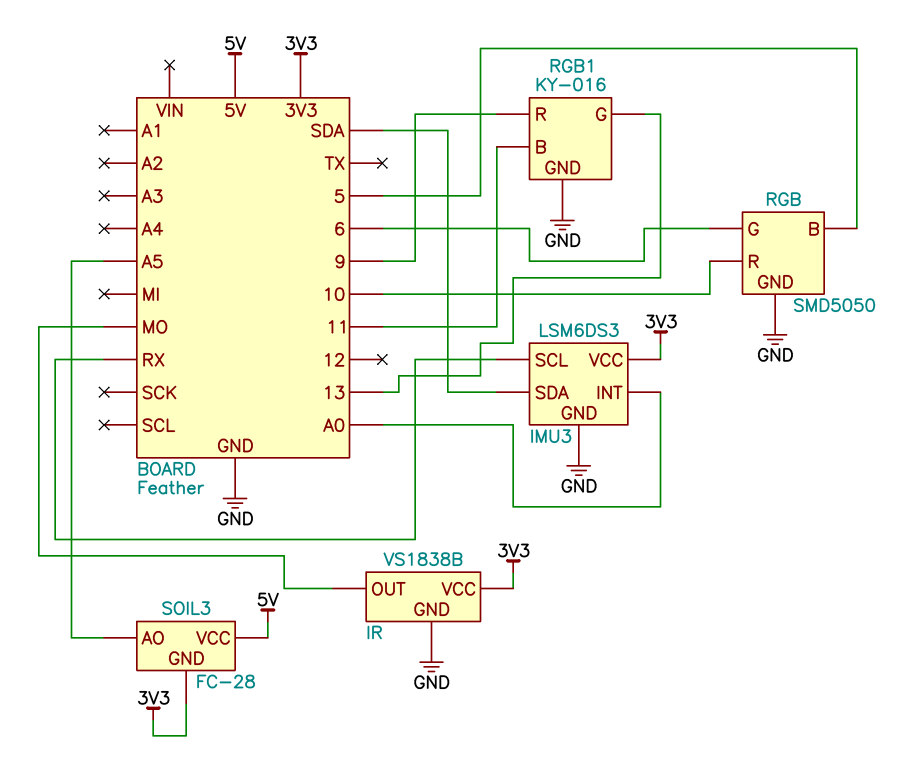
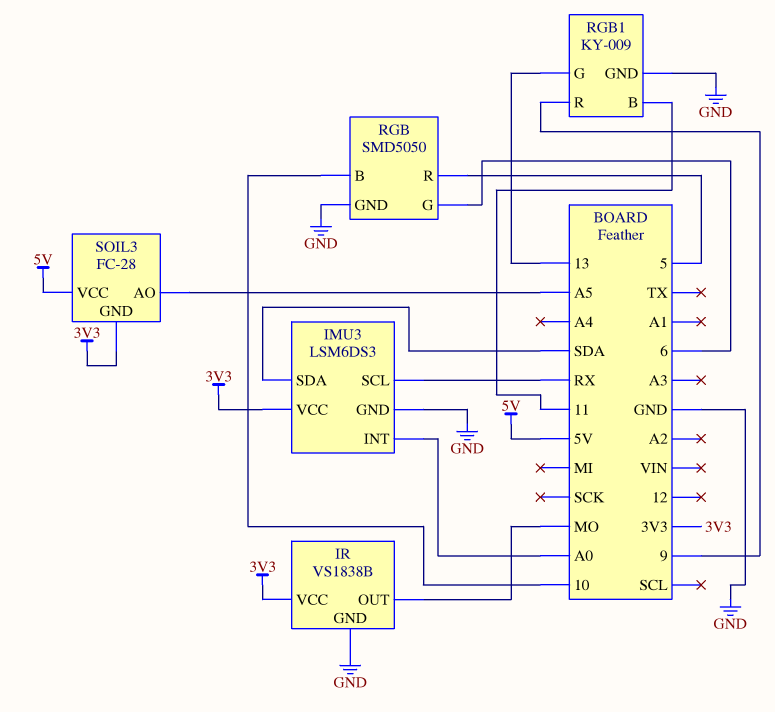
RGB pin B: 5 -> 10
RGB pin R: 10 -> 5
RGB1: KY-016 -> KY-009

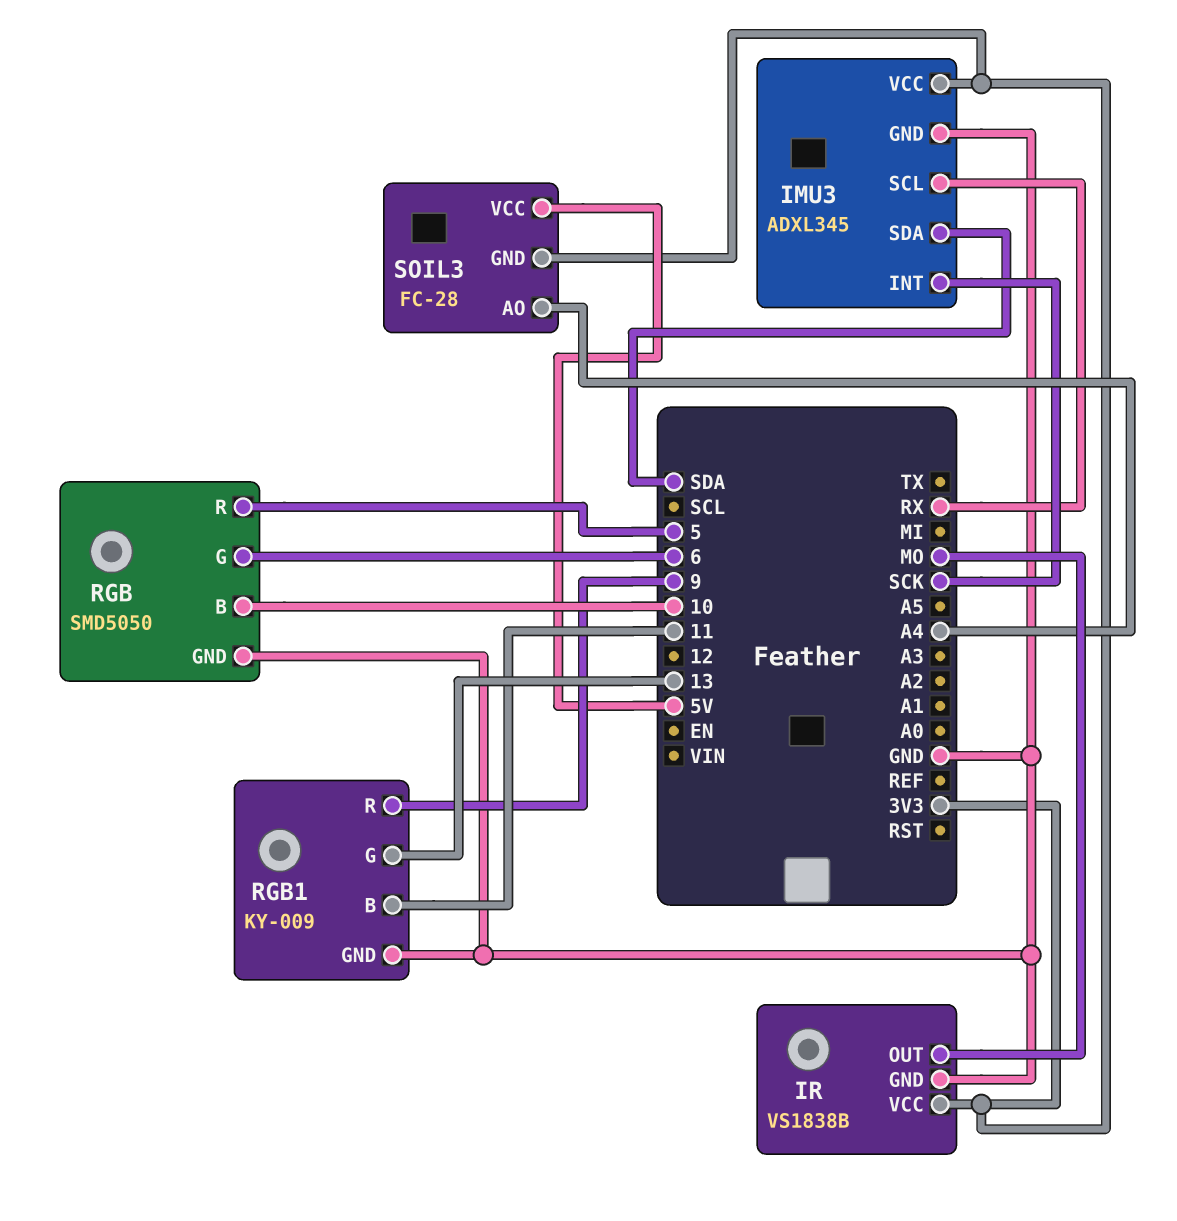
IMU3: LSM6DS3 -> ADXL345
IMU3 pin INT: A0 -> SCK
SOIL3 pin AO: A5 -> A4

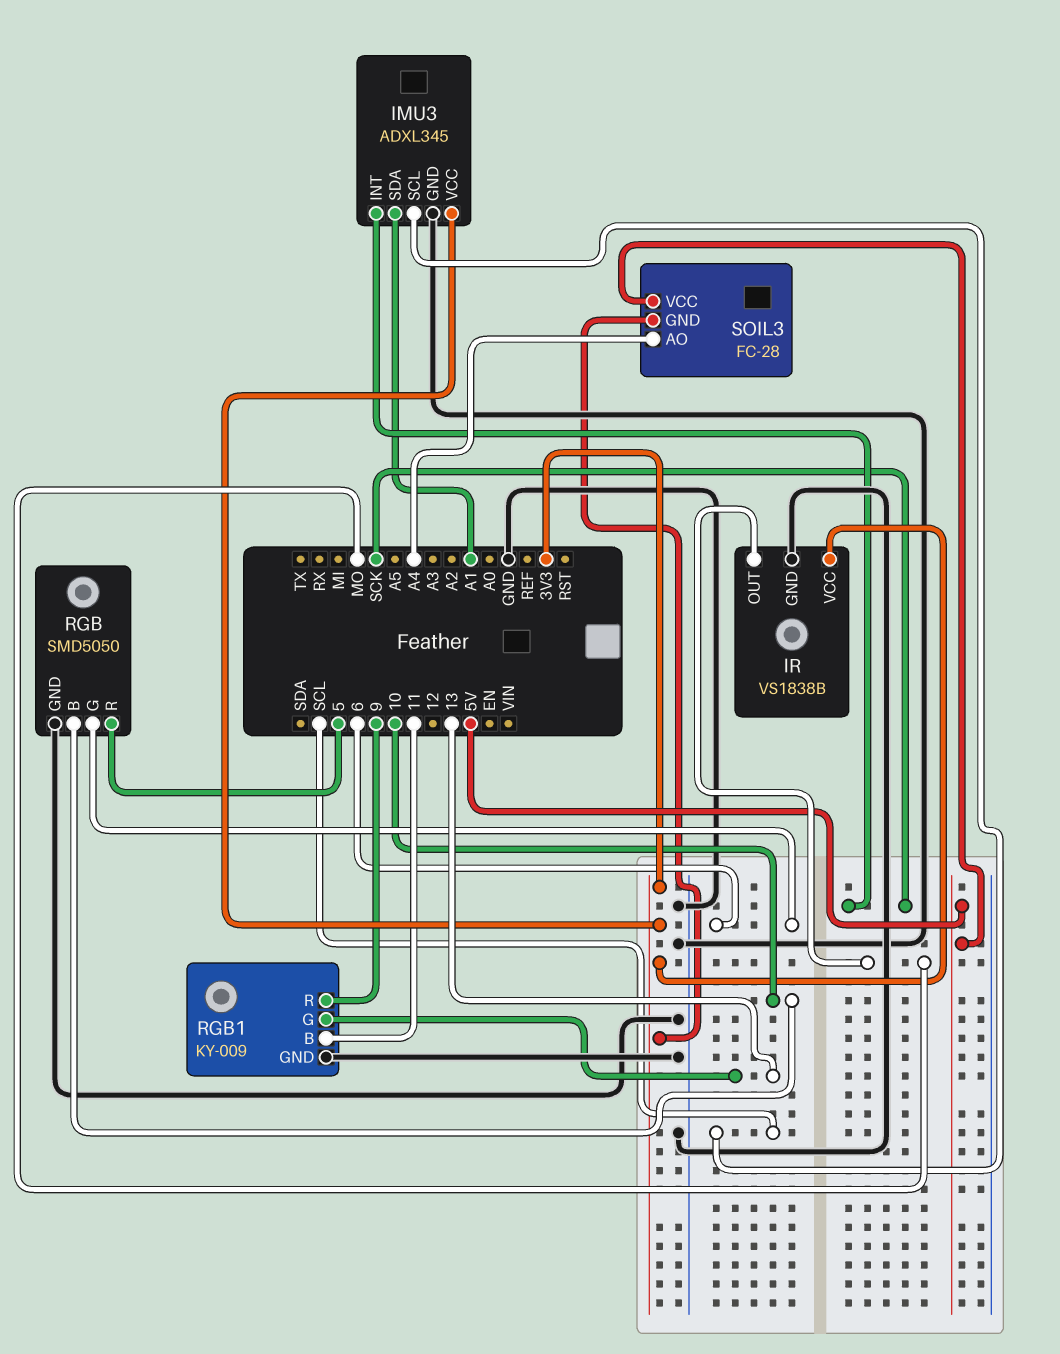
IMU3 pin SCL: RX -> SCL
IMU3 pin SDA: SDA -> A1

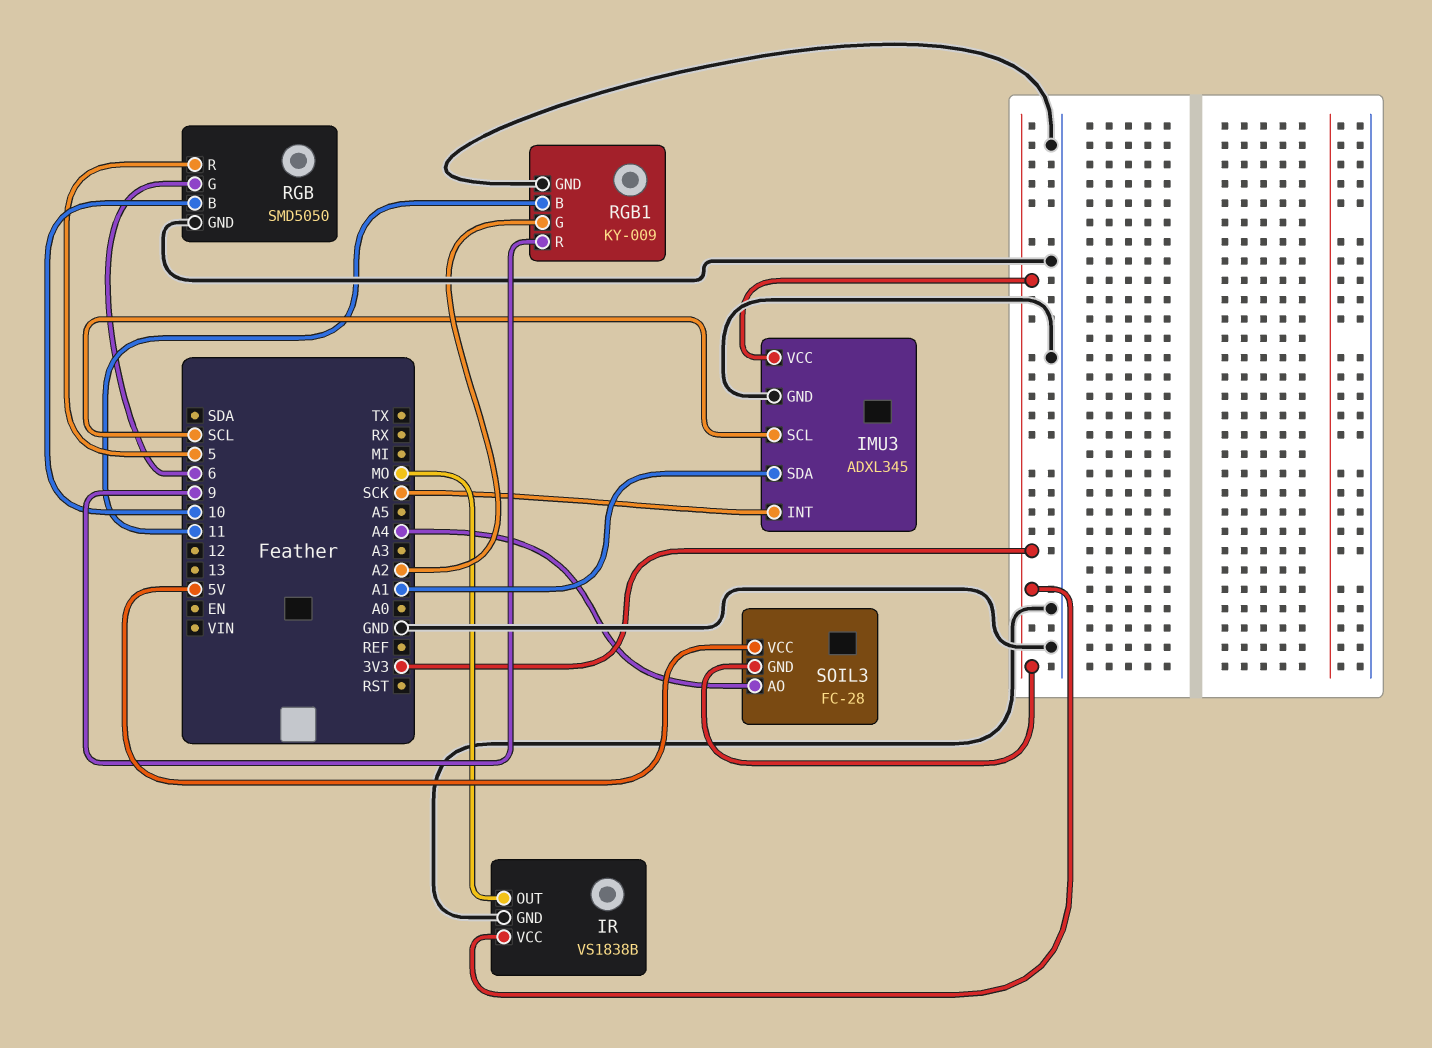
RGB1 pin G: 13 -> A2

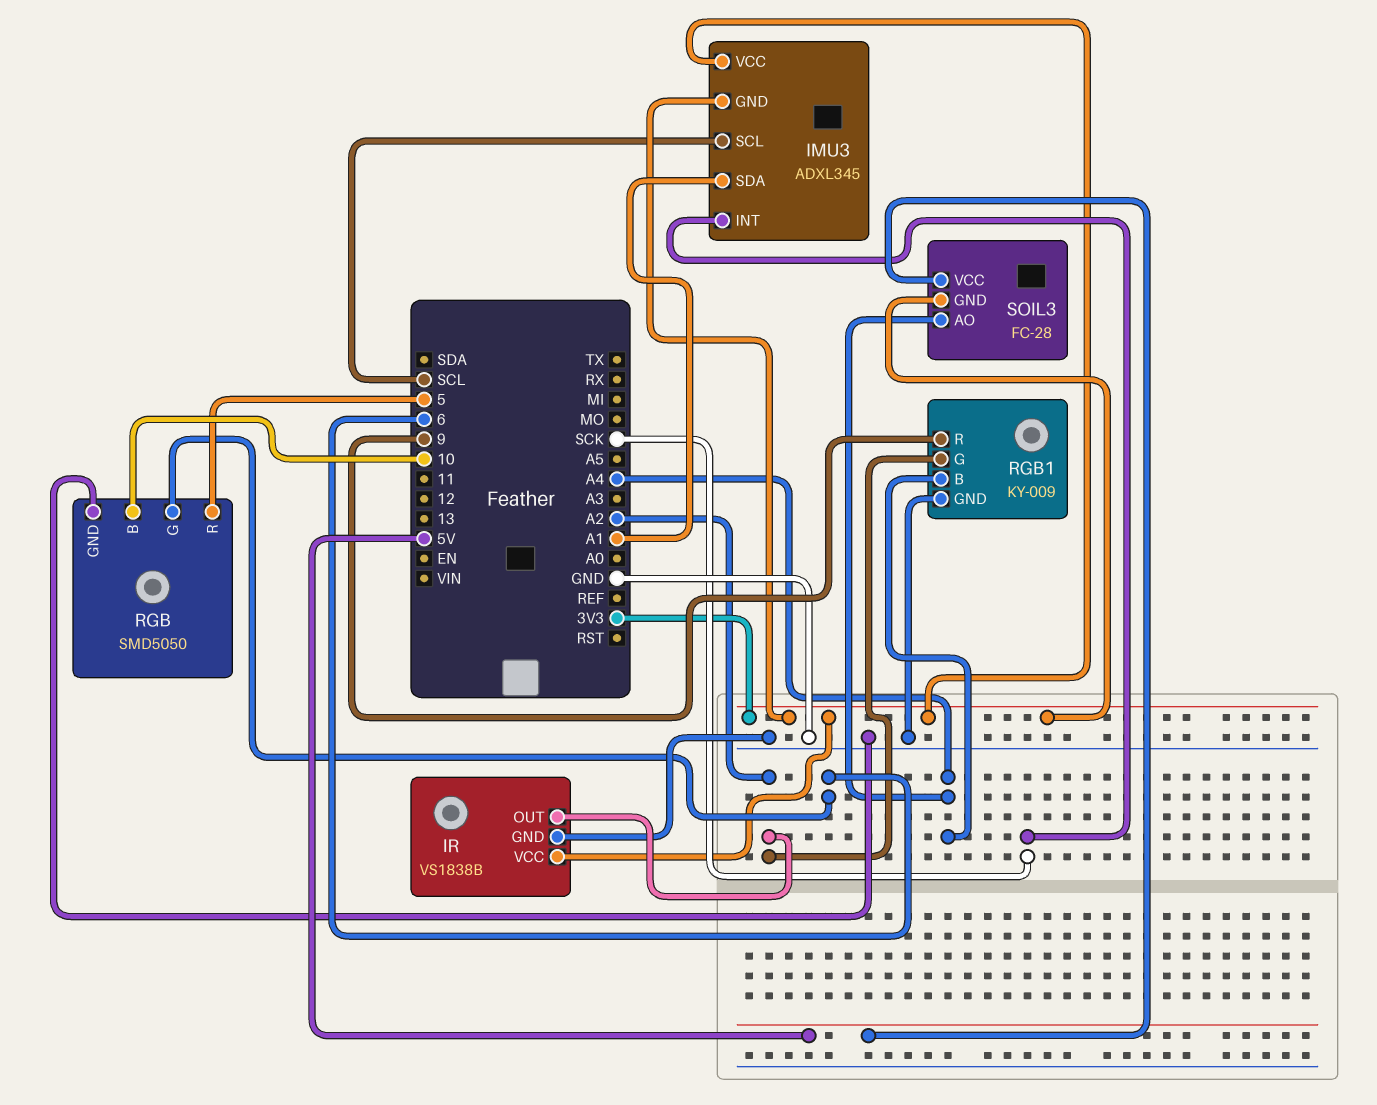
IMU3 pin GND: GND -> 3V3
IR pin OUT: MO -> A2
RGB1 pin B: 11 -> A4

